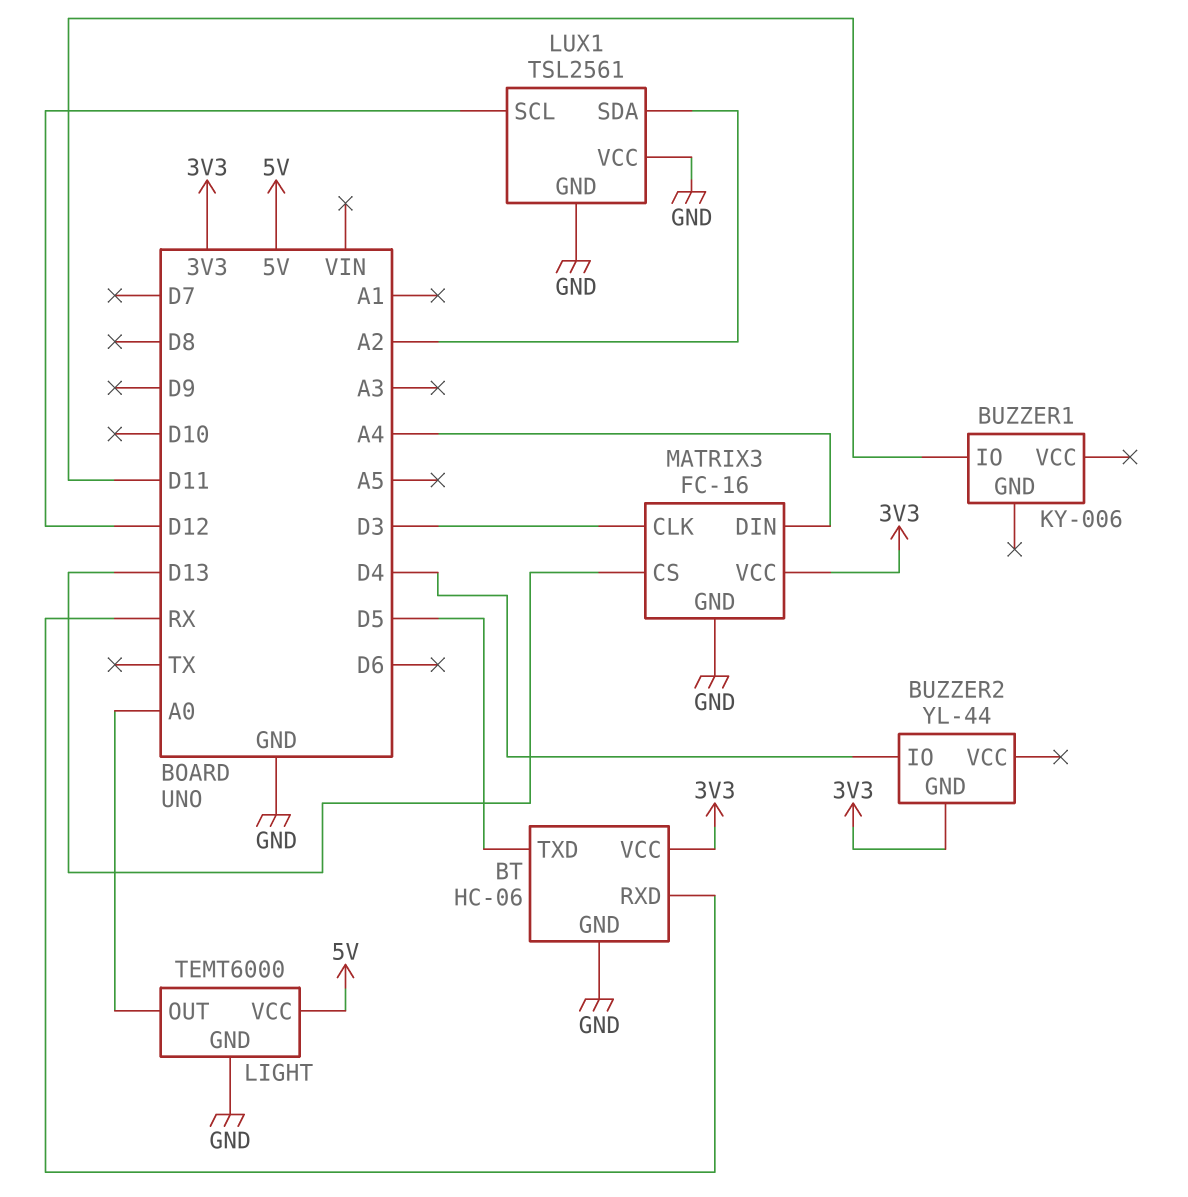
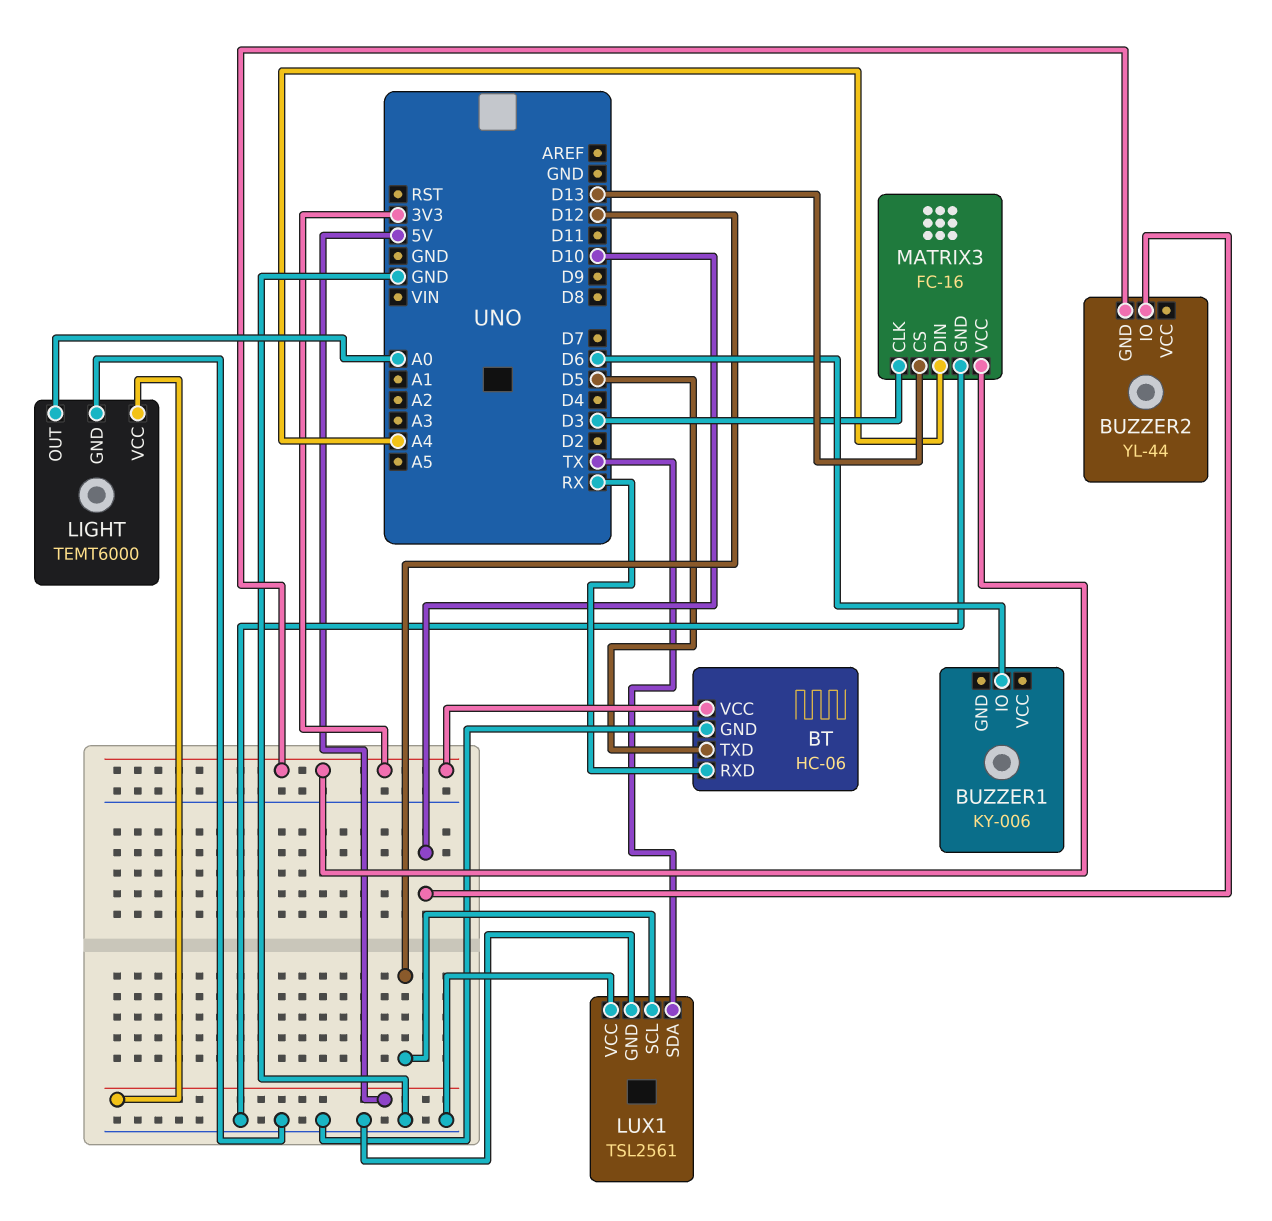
BUZZER1 pin IO: D11 -> D6
BUZZER2 pin IO: D4 -> D10
LUX1 pin SDA: A2 -> TX

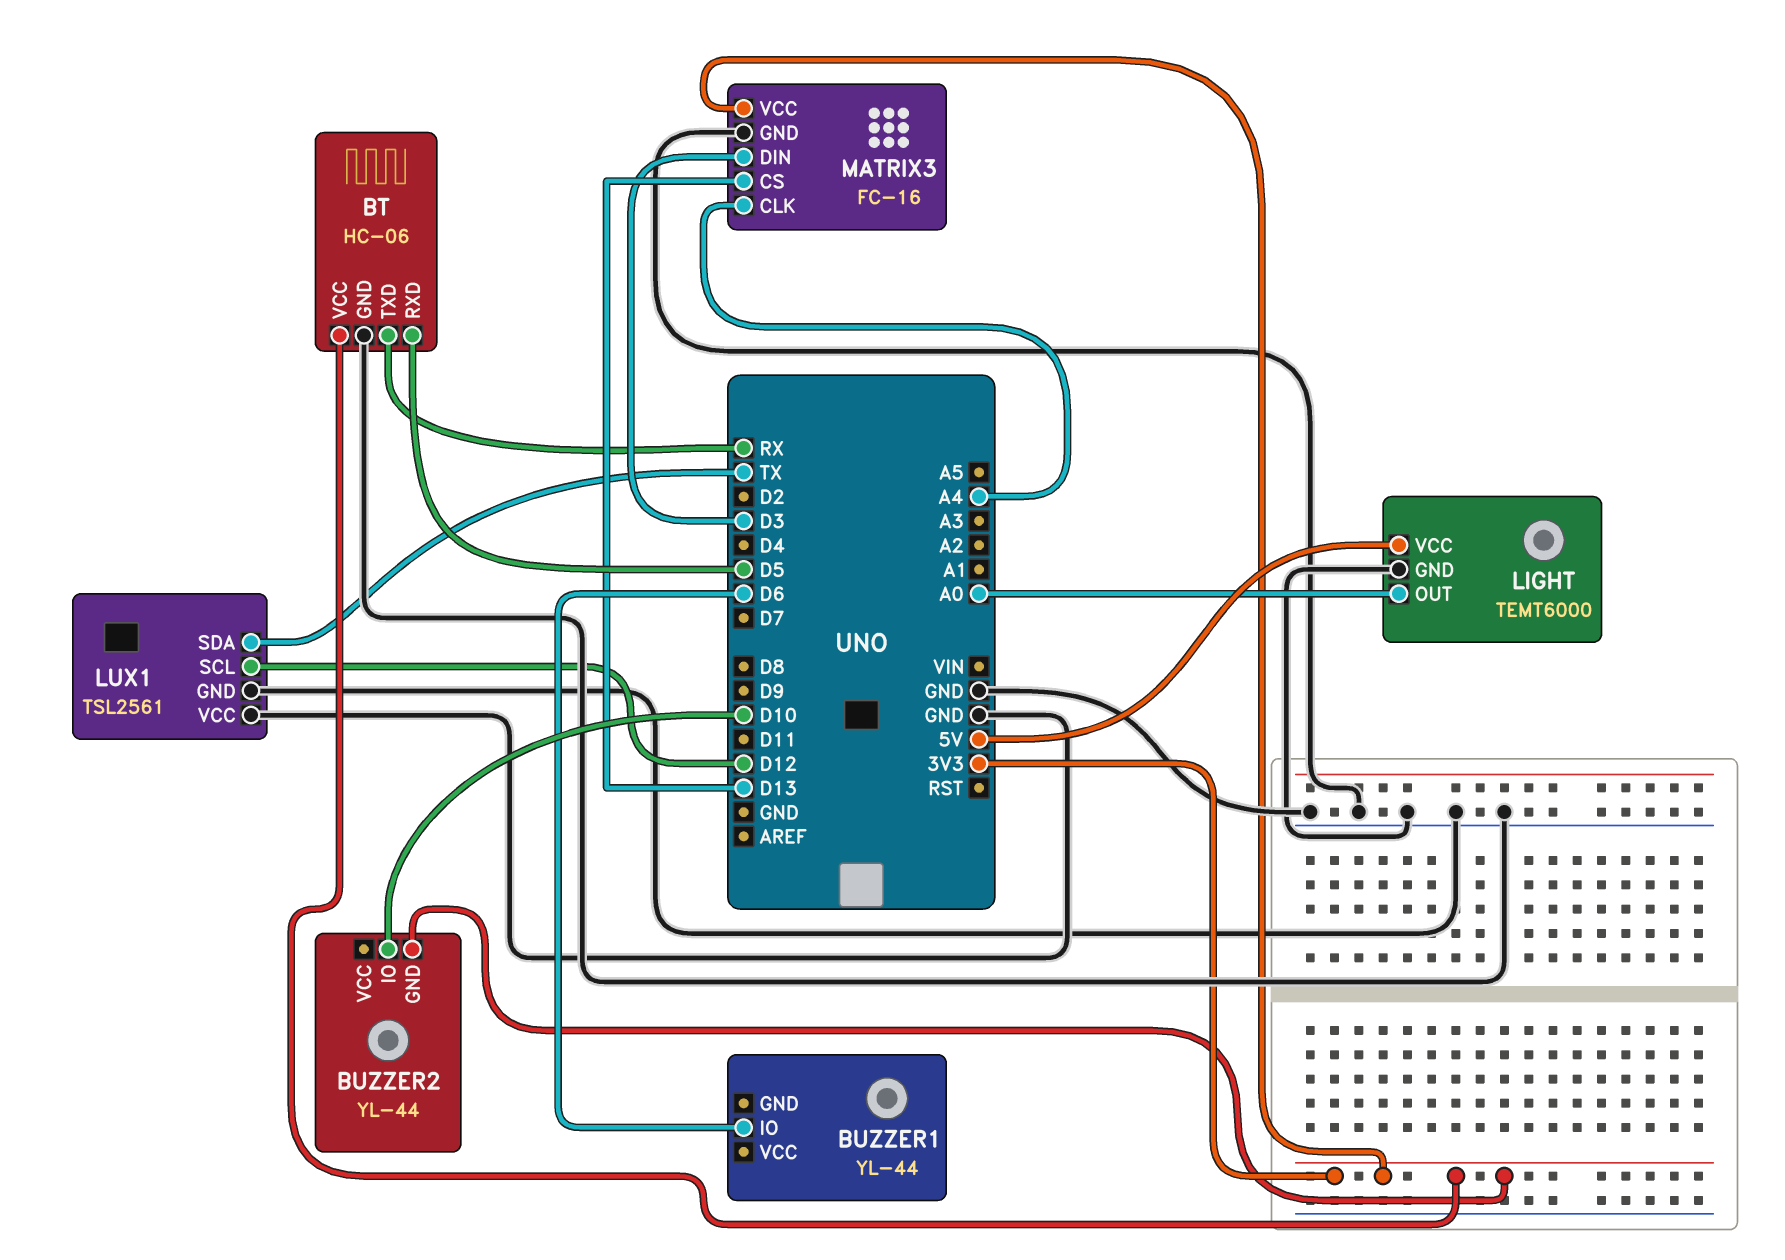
BT pin RXD: RX -> D5
BT pin TXD: D5 -> RX
BUZZER1: KY-006 -> YL-44
MATRIX3 pin CLK: D3 -> A4
MATRIX3 pin DIN: A4 -> D3

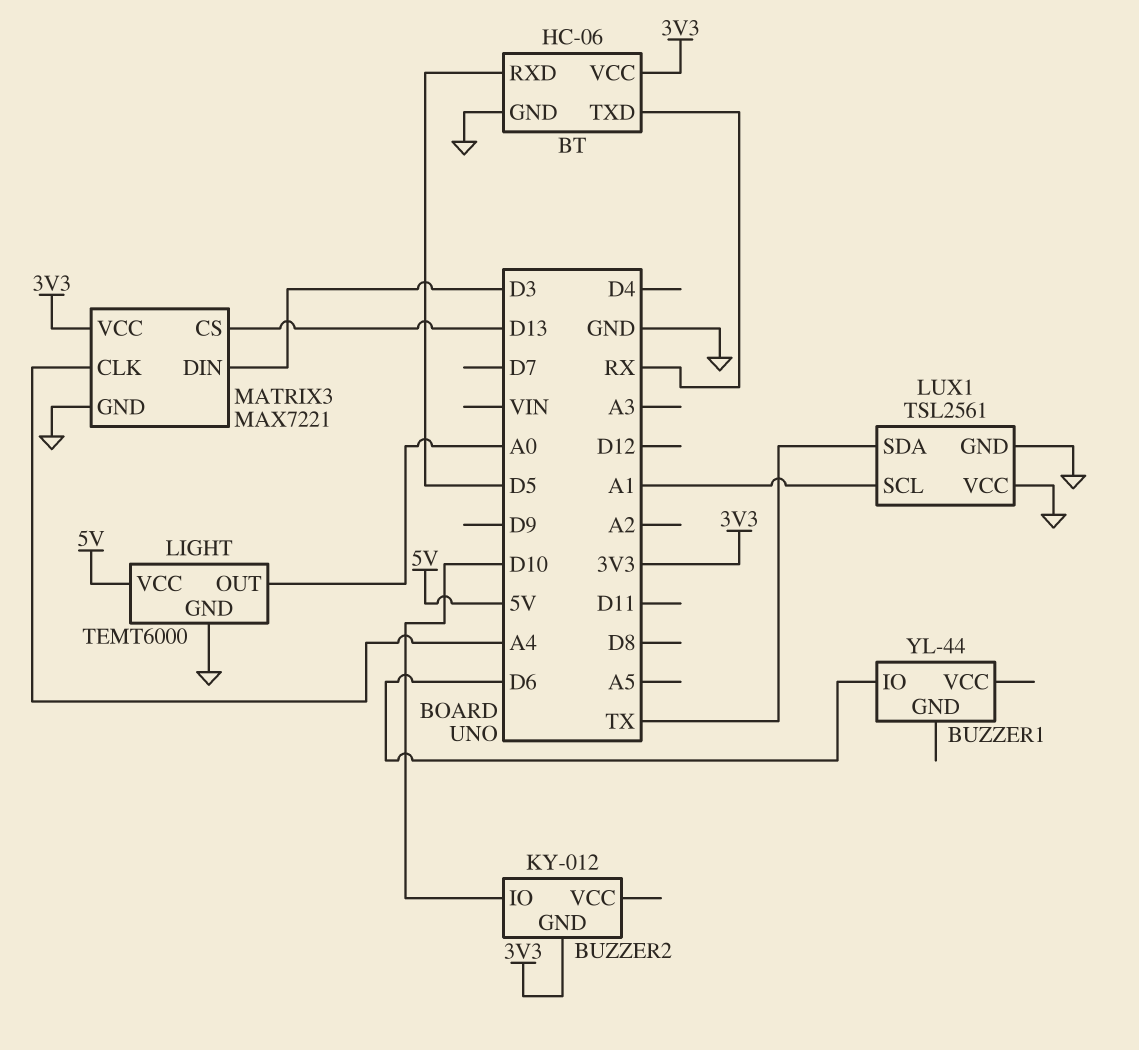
BUZZER2: YL-44 -> KY-012
LUX1 pin SCL: D12 -> A1
MATRIX3: FC-16 -> MAX7221

